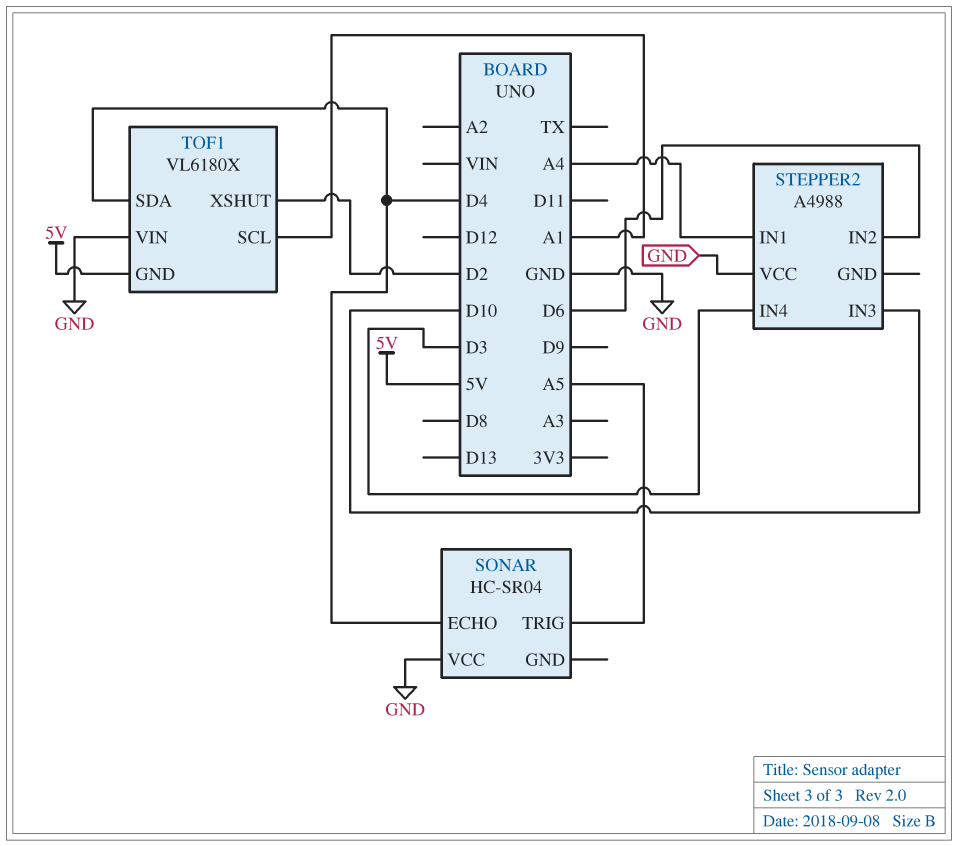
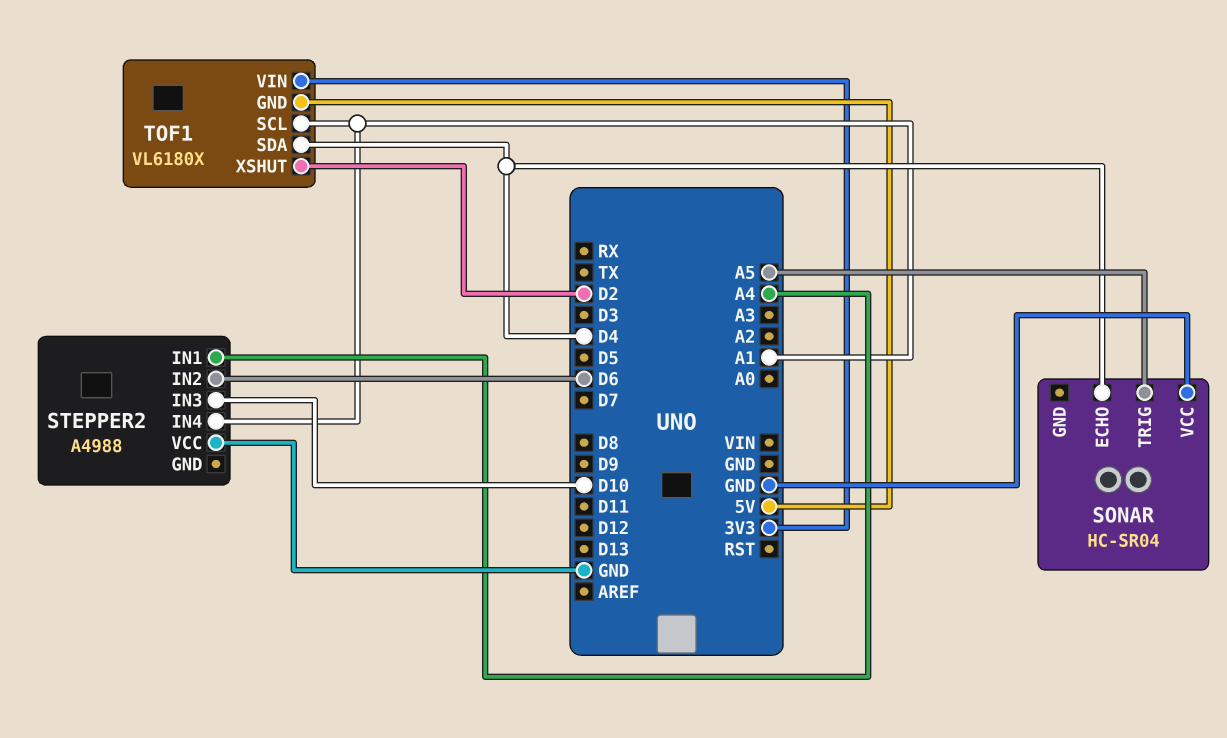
STEPPER2 pin IN4: D3 -> A1
TOF1 pin VIN: GND -> 3V3

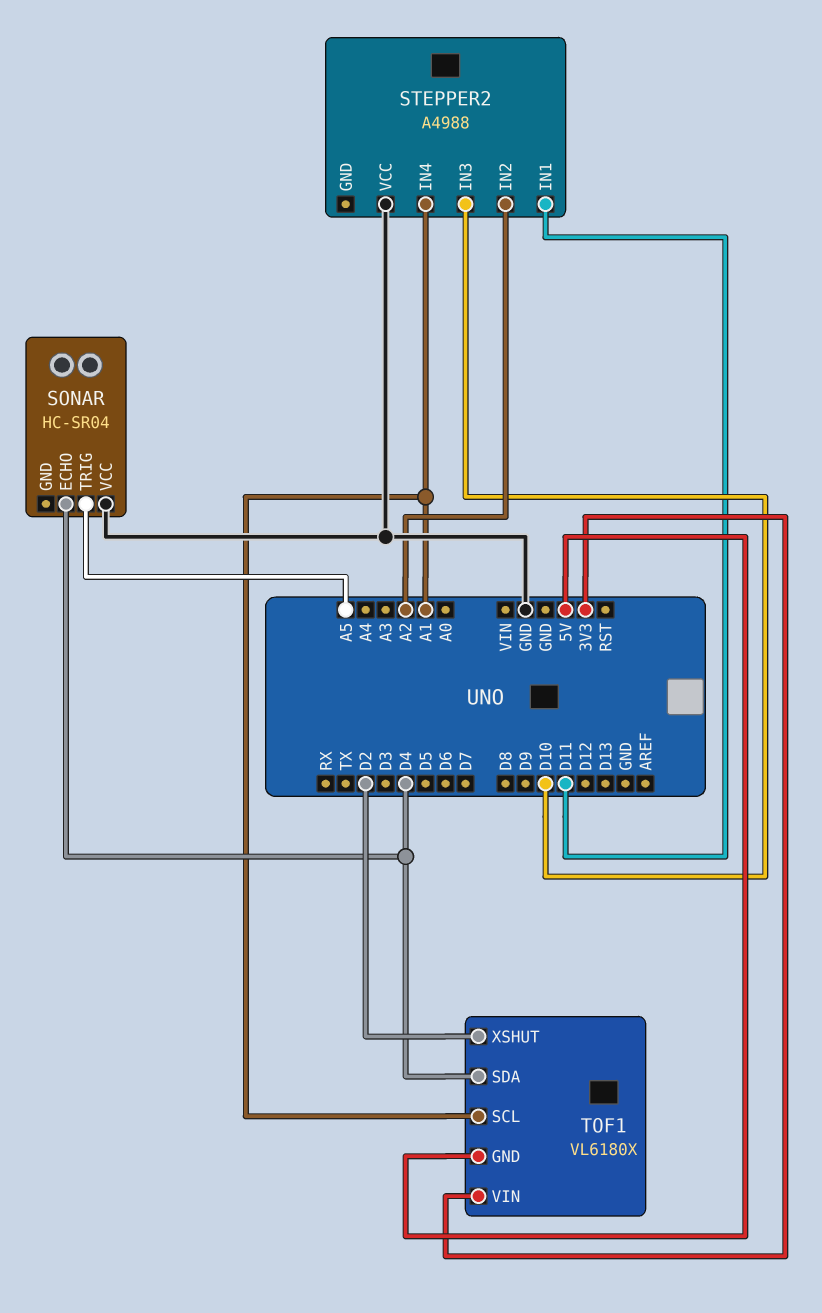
STEPPER2 pin IN1: A4 -> D11
STEPPER2 pin IN2: D6 -> A2

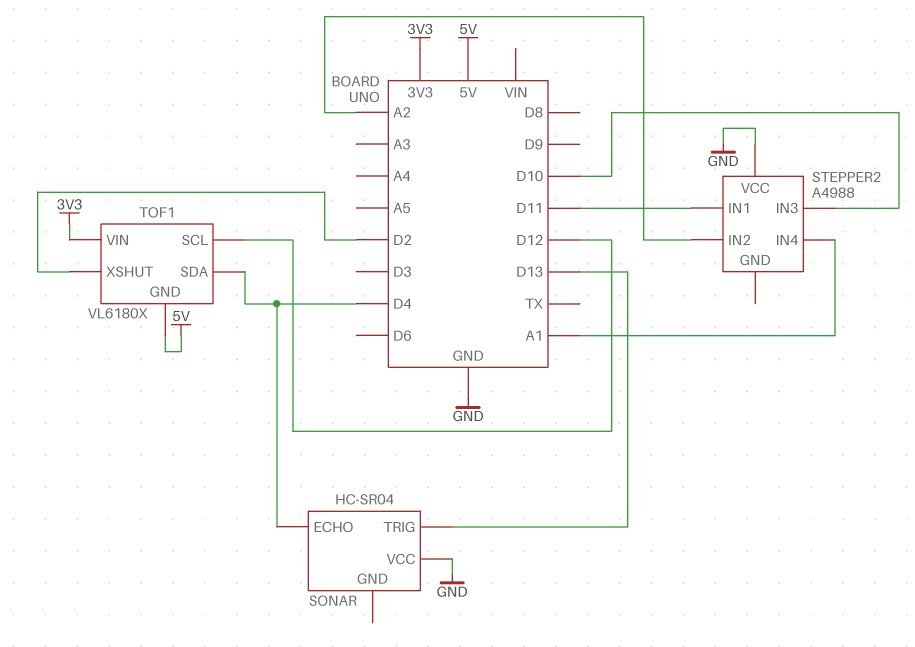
SONAR pin TRIG: A5 -> D13
TOF1 pin SCL: A1 -> D12

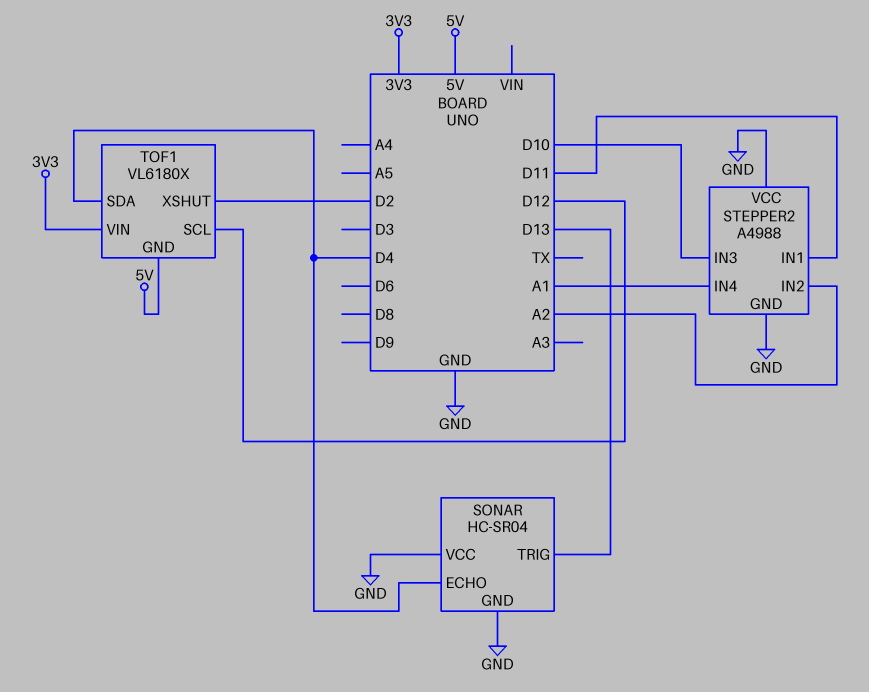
SONAR pin GND: none -> GND
STEPPER2 pin GND: none -> GND

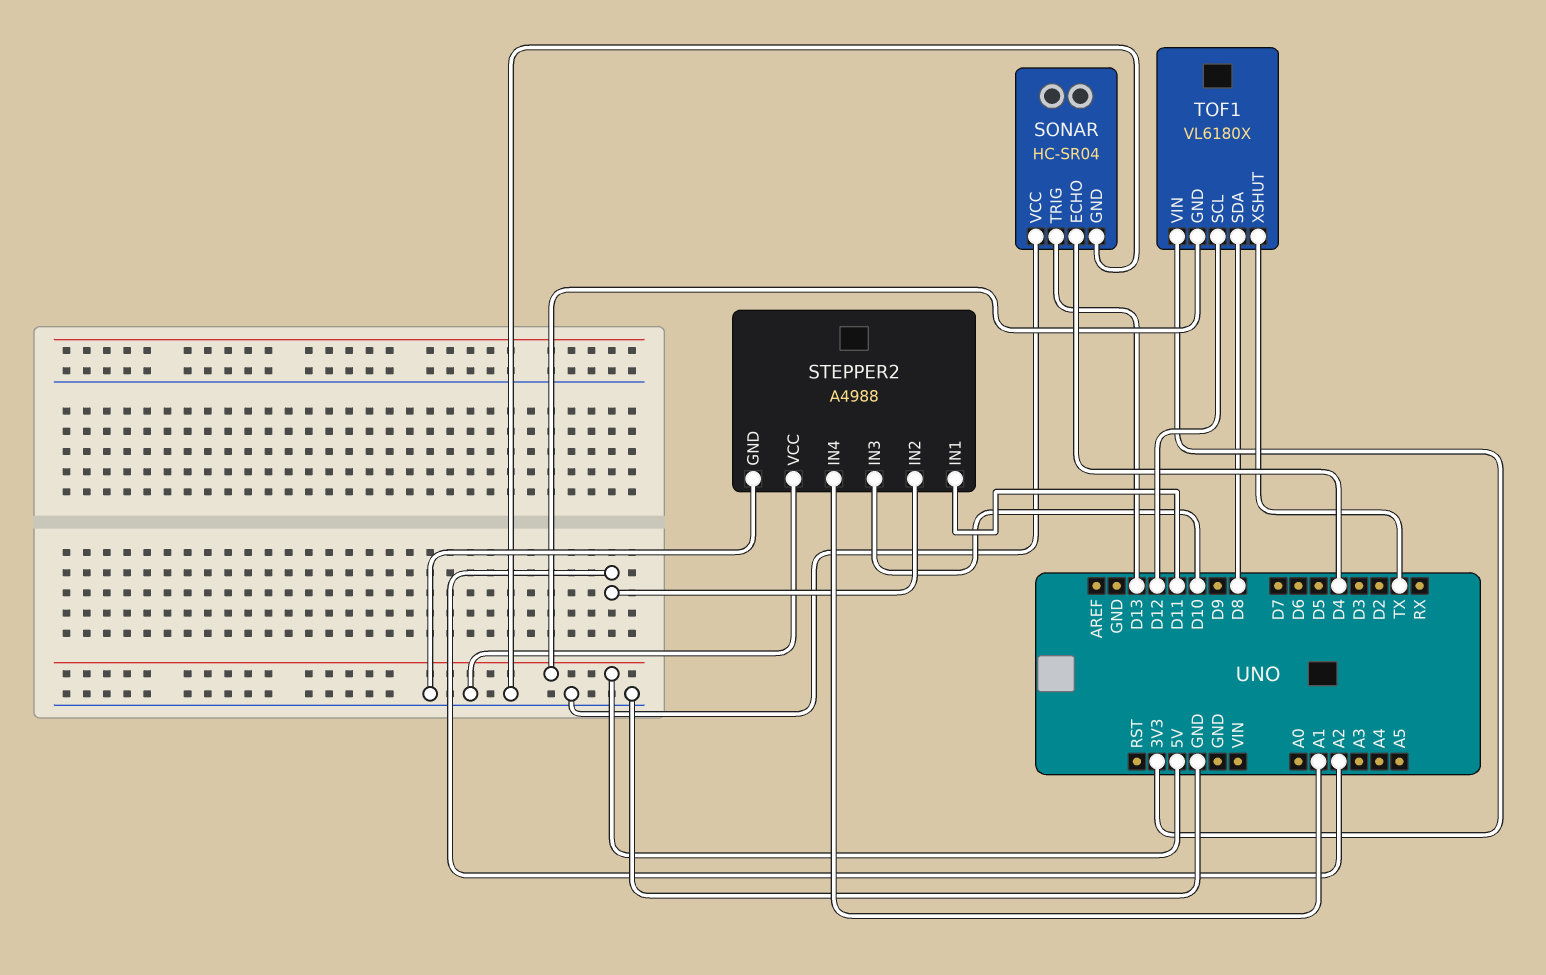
TOF1 pin SDA: D4 -> D8
TOF1 pin XSHUT: D2 -> TX

